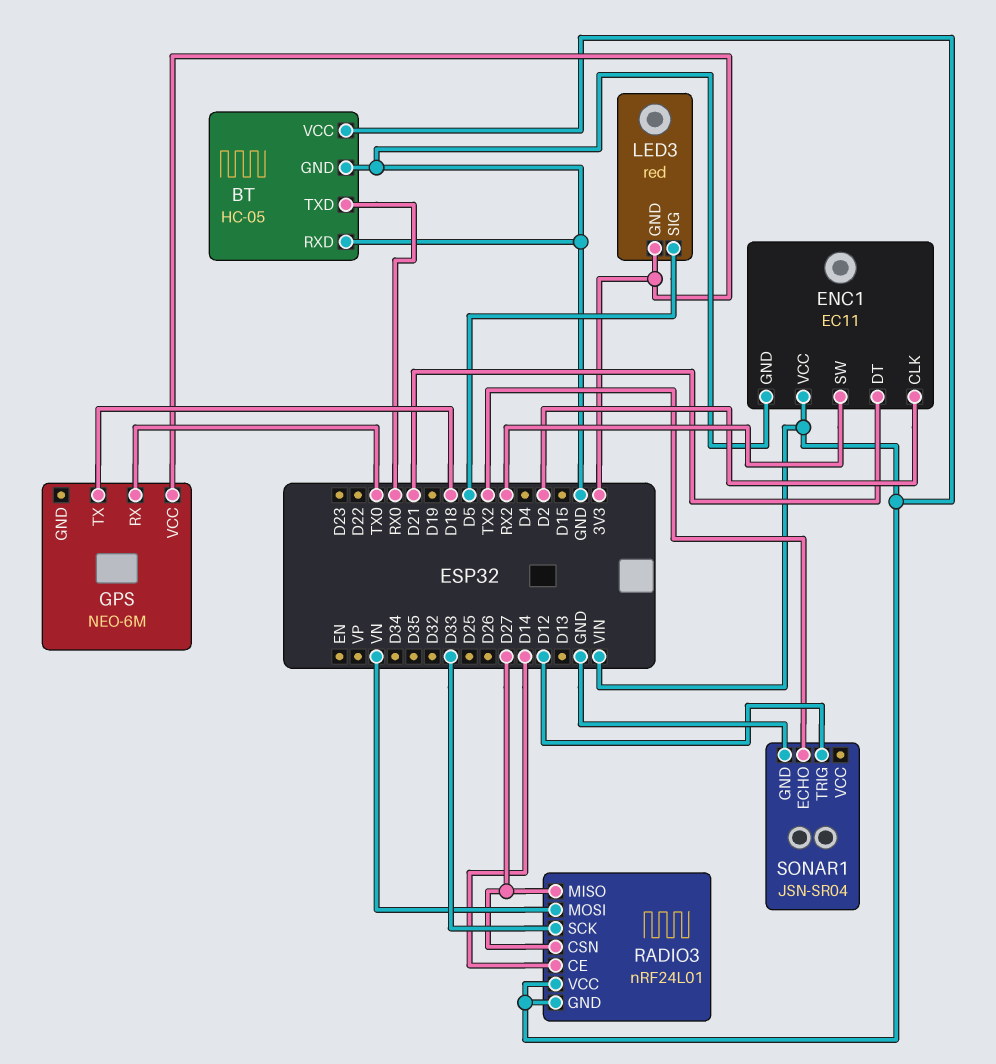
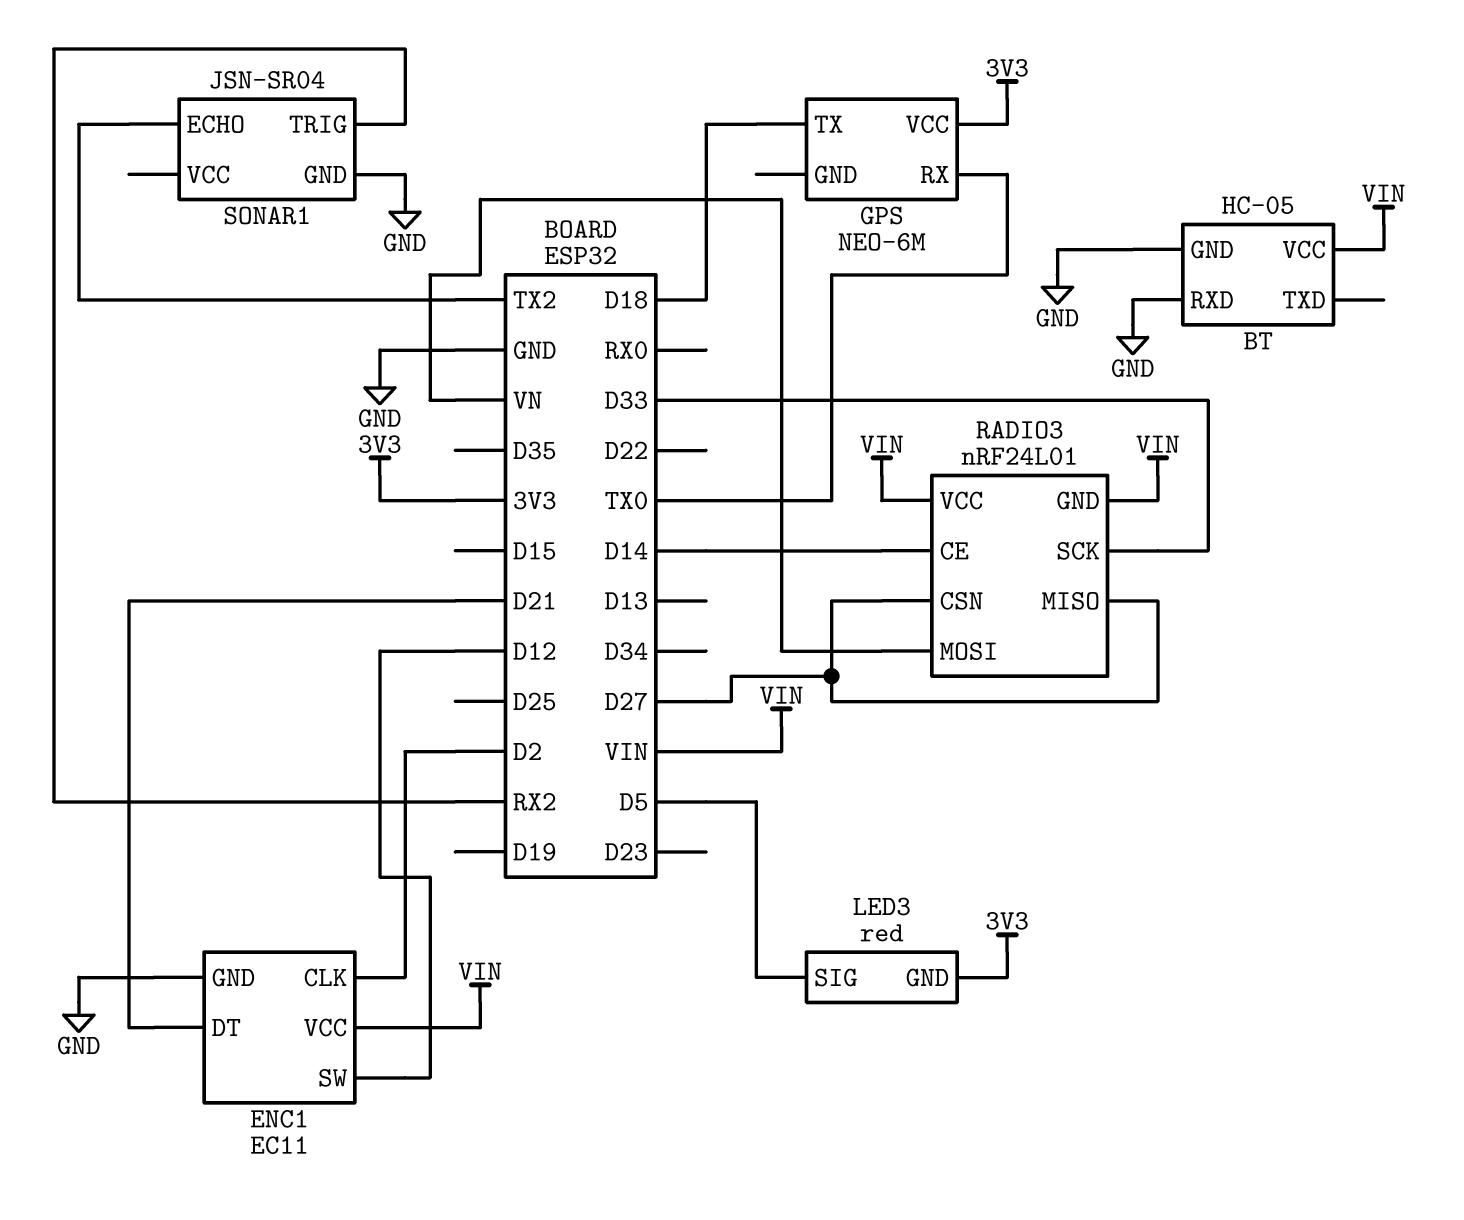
BT pin TXD: RX0 -> none
ENC1 pin SW: RX2 -> D12
SONAR1 pin TRIG: D12 -> RX2

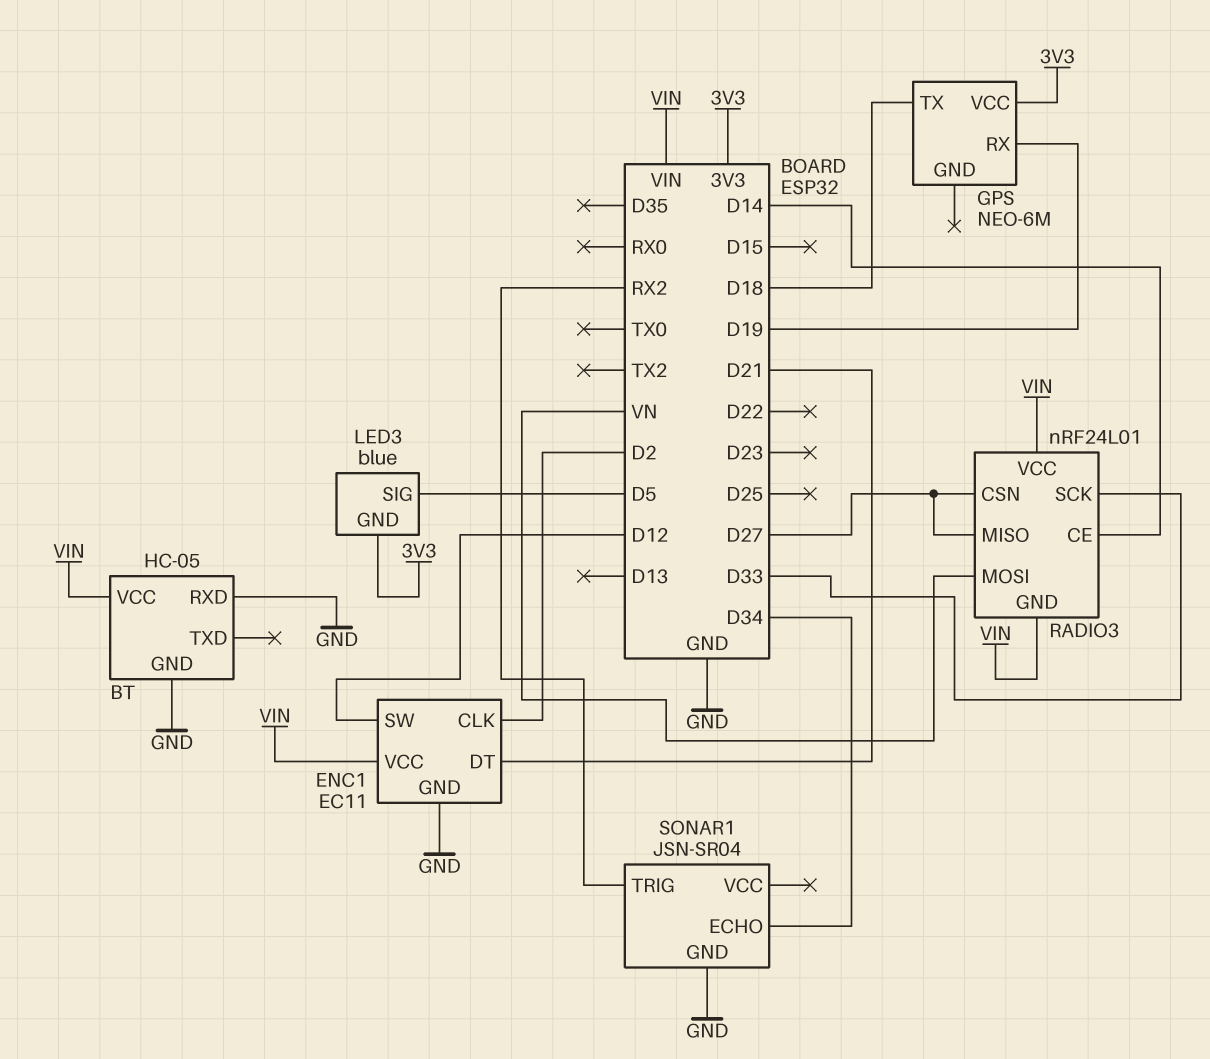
GPS pin RX: TX0 -> D19
LED3: red -> blue
SONAR1 pin ECHO: TX2 -> D34

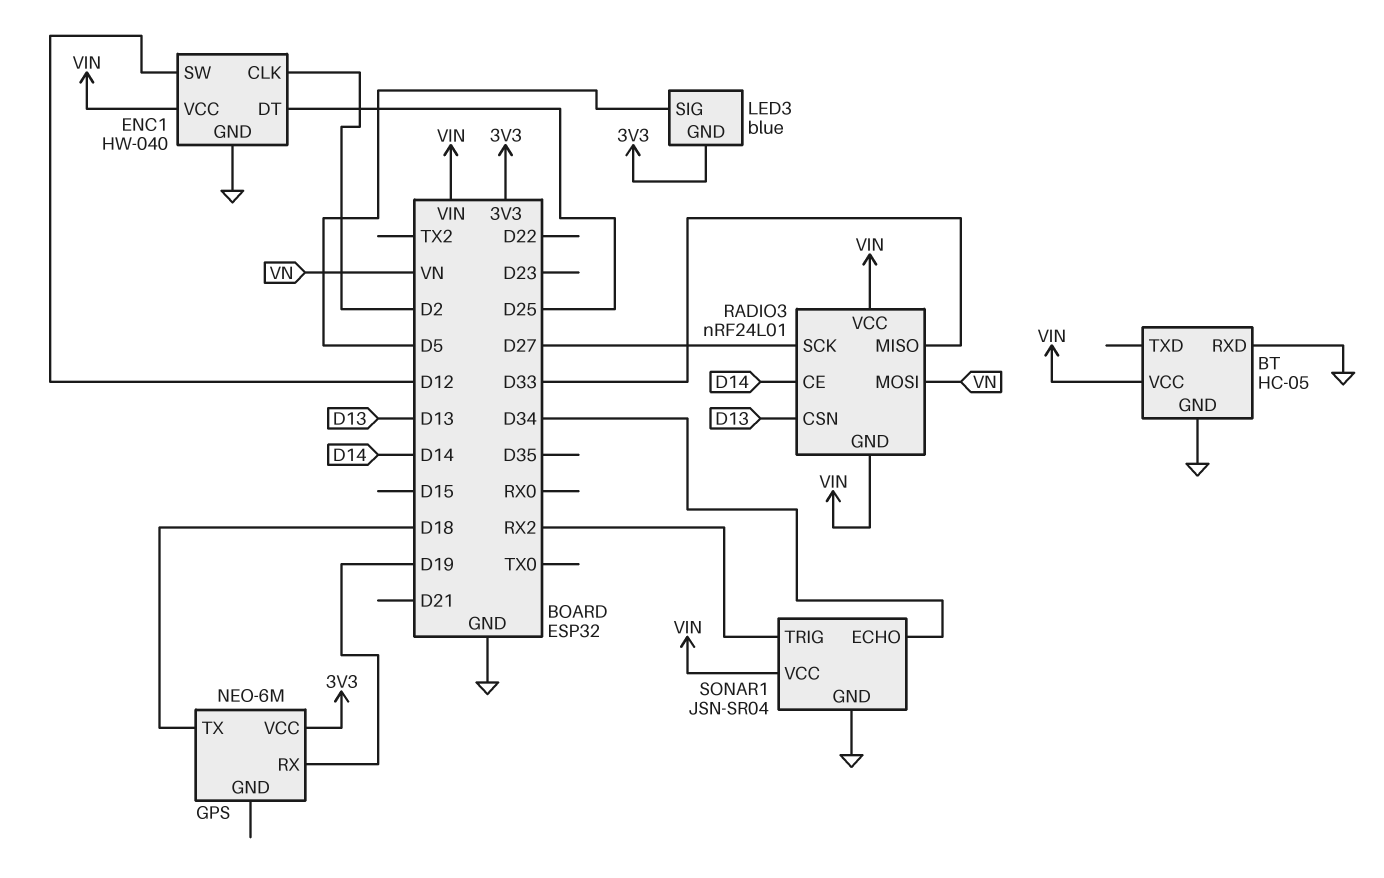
ENC1: EC11 -> HW-040
ENC1 pin DT: D21 -> D25
RADIO3 pin CSN: D27 -> D13
RADIO3 pin MISO: D27 -> D33
RADIO3 pin SCK: D33 -> D27
SONAR1 pin VCC: none -> VIN

